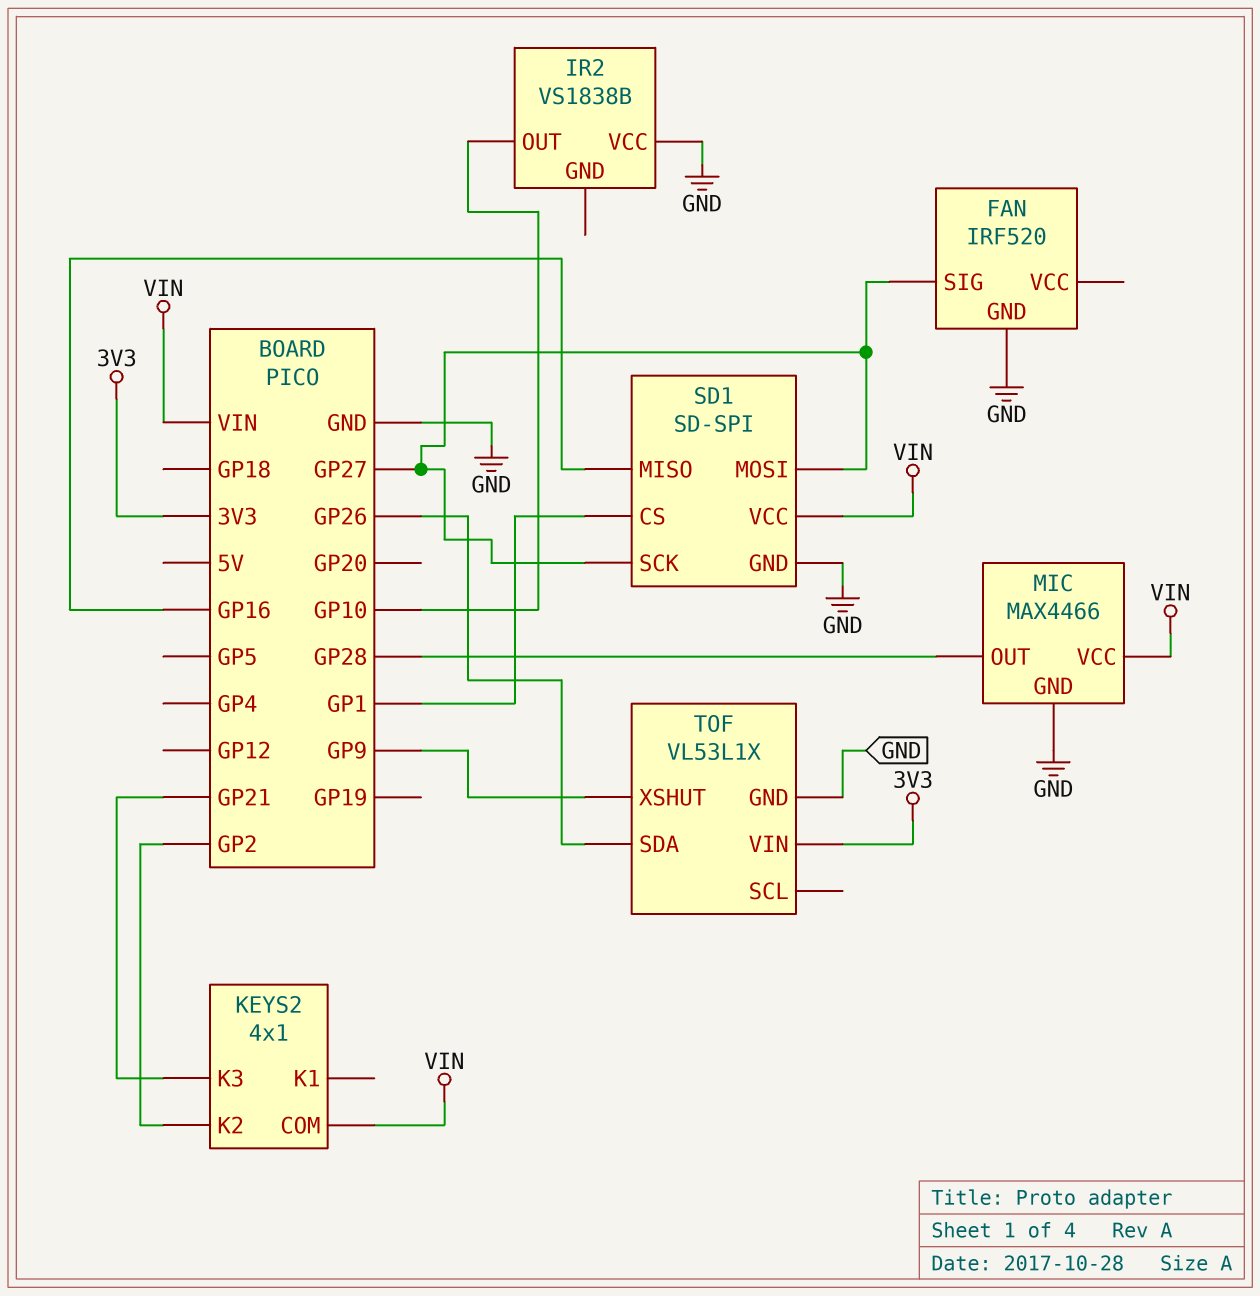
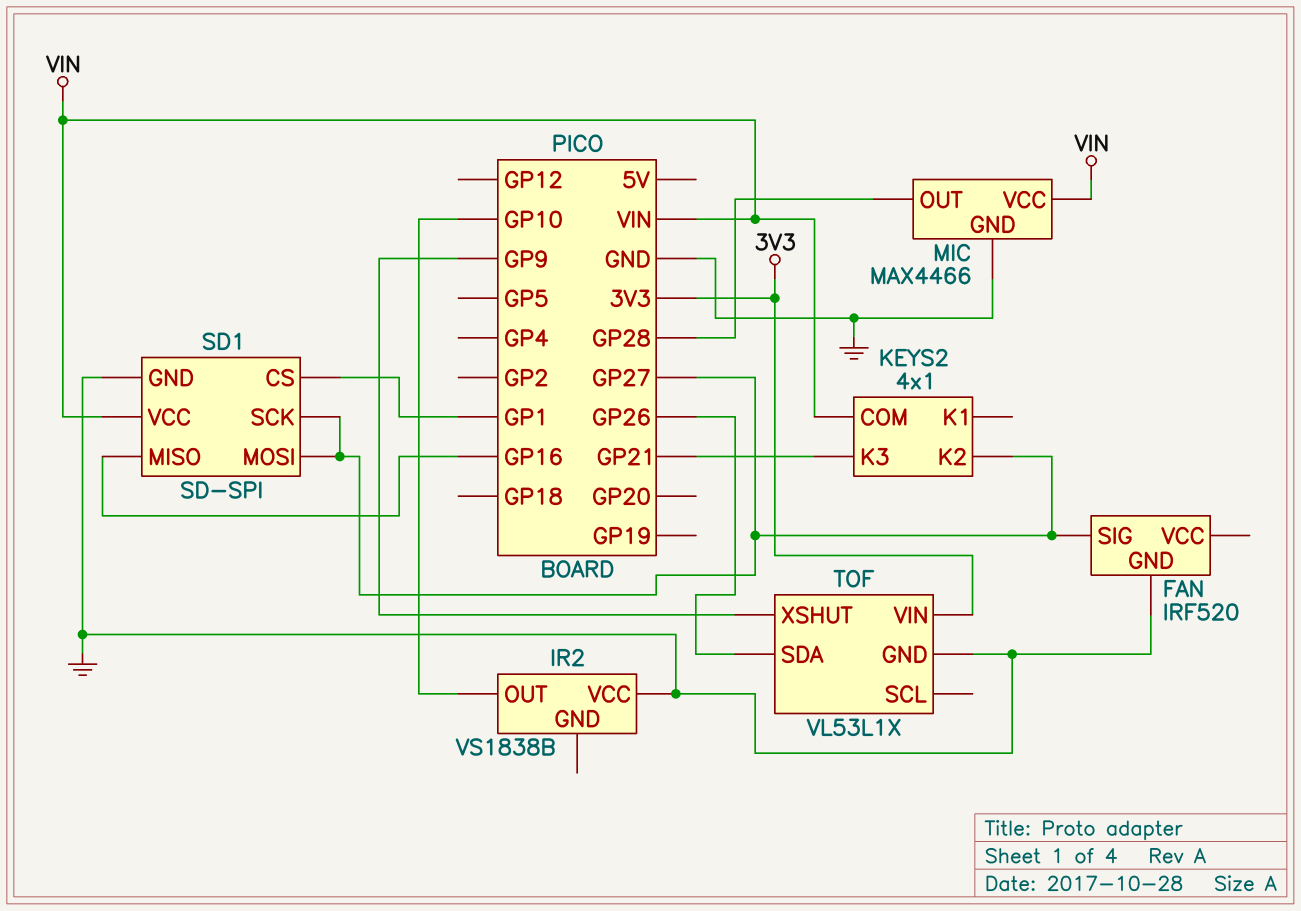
KEYS2 pin K2: GP2 -> GP27

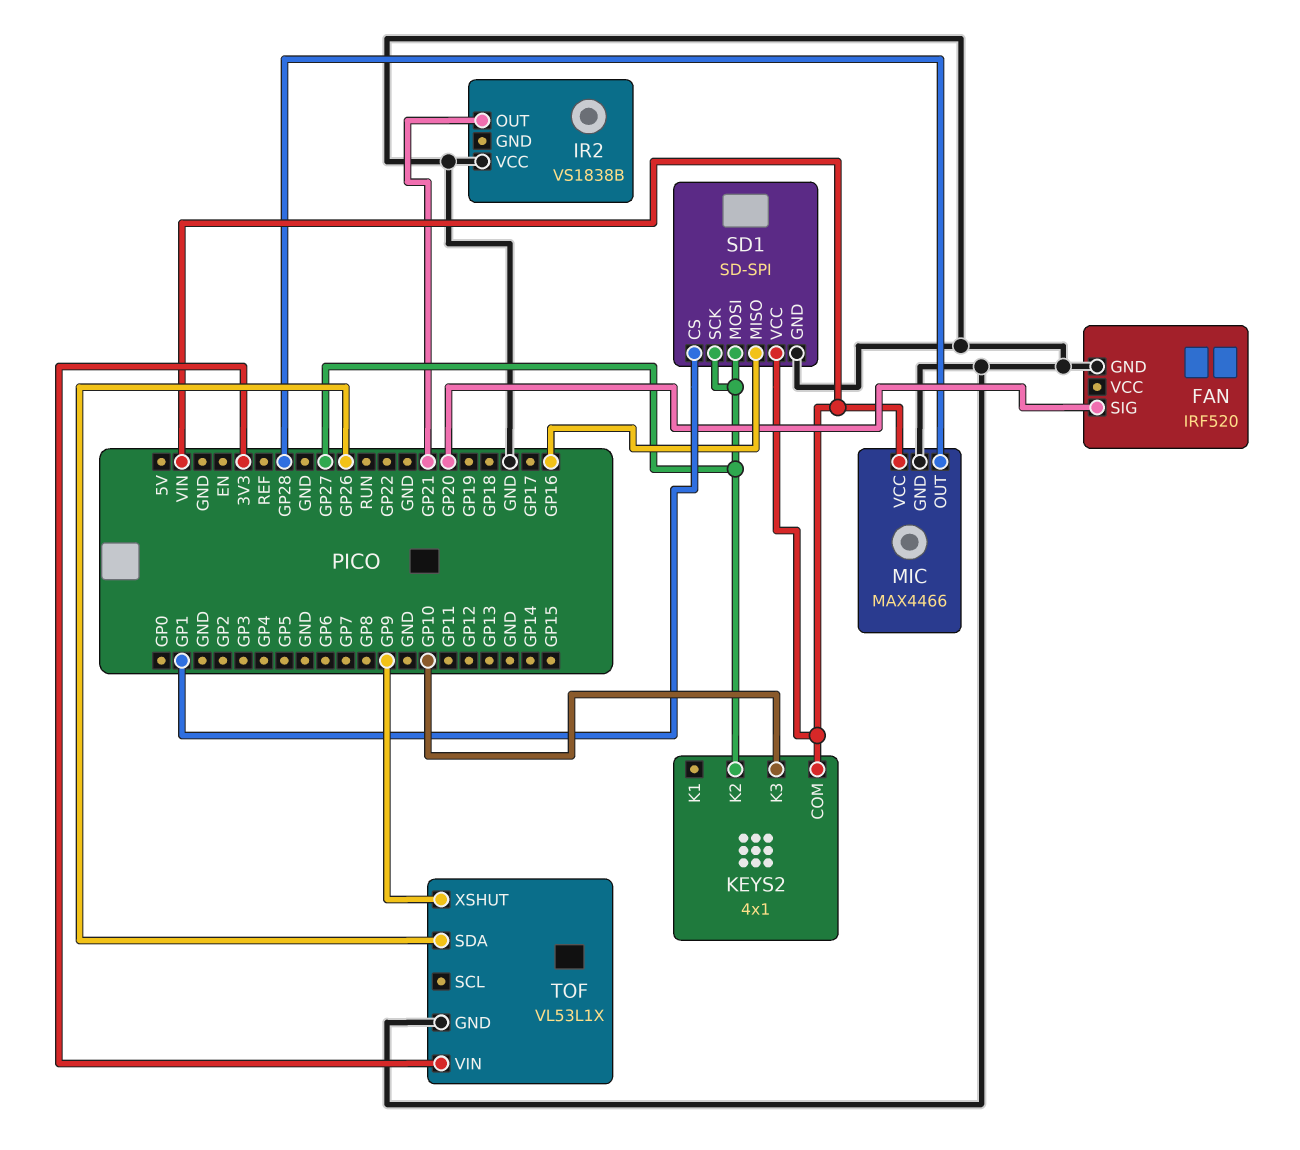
FAN pin SIG: GP27 -> GP20
IR2 pin OUT: GP10 -> GP21
KEYS2 pin K3: GP21 -> GP10

